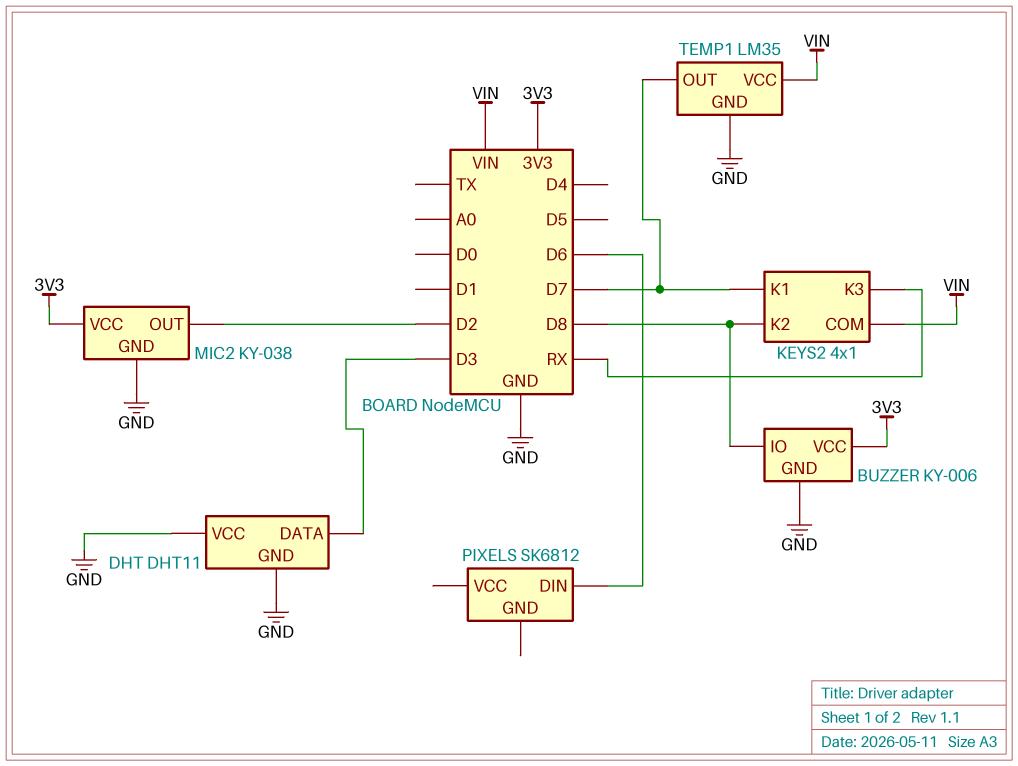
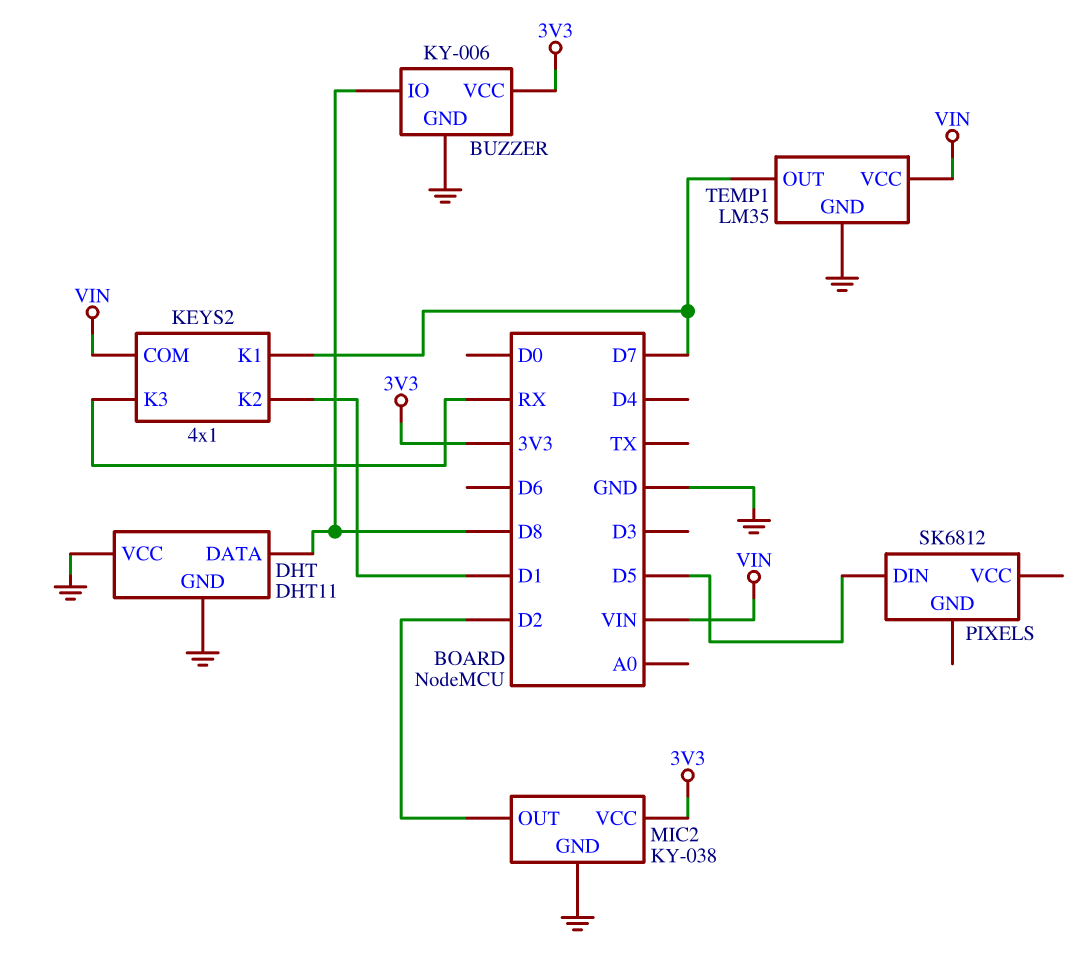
DHT pin DATA: D3 -> D8
KEYS2 pin K2: D8 -> D1
PIXELS pin DIN: D6 -> D5

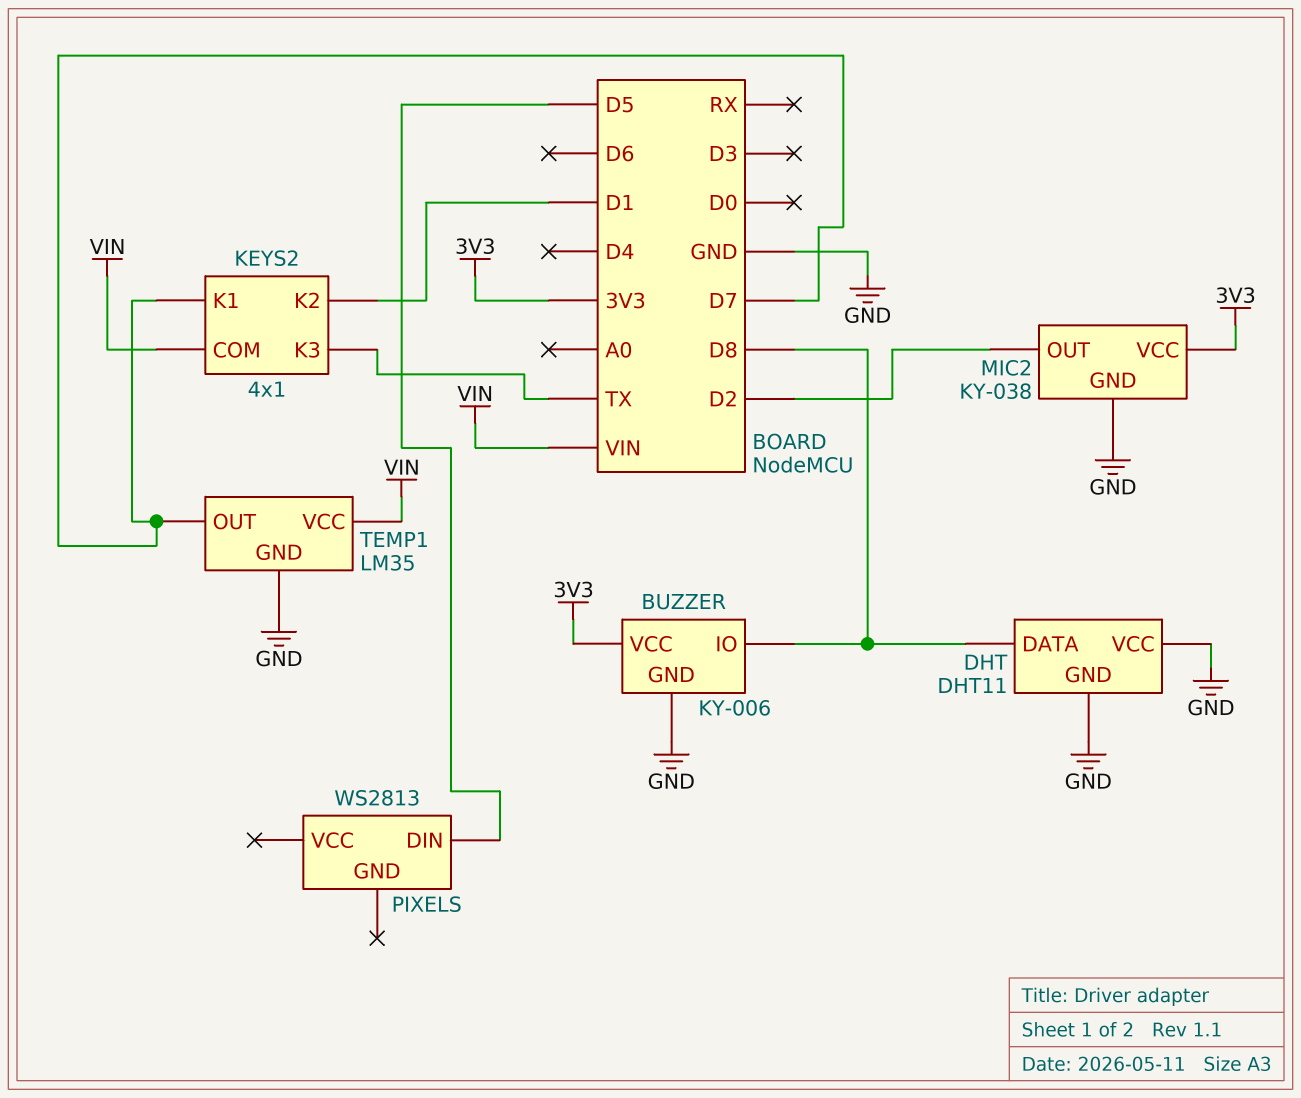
KEYS2 pin K3: RX -> TX
PIXELS: SK6812 -> WS2813

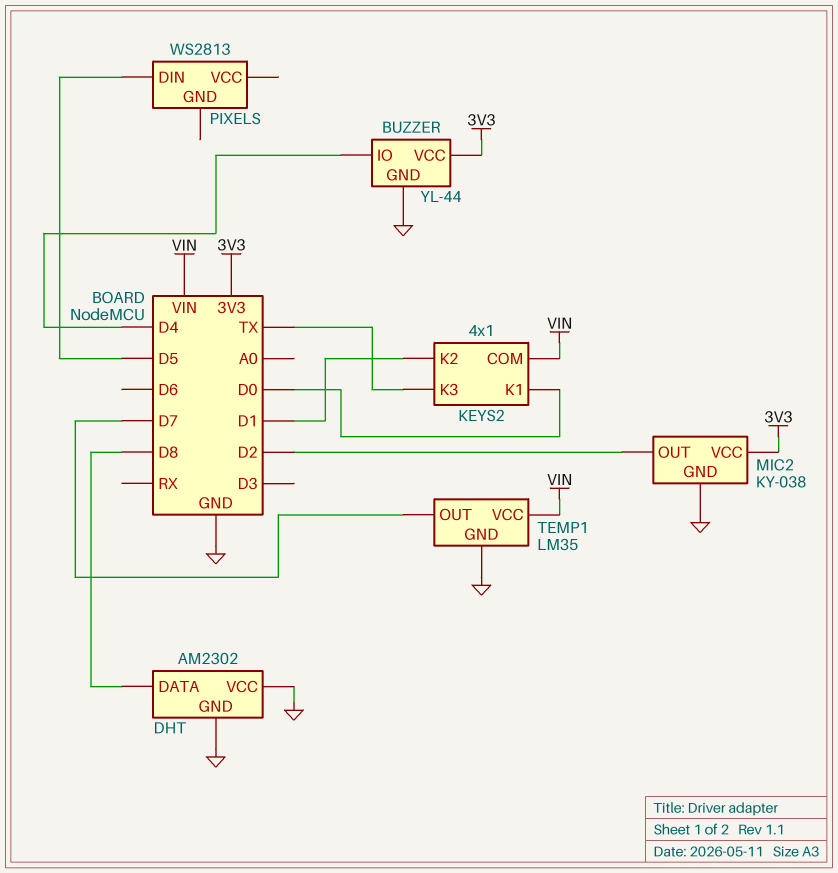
BUZZER: KY-006 -> YL-44
BUZZER pin IO: D8 -> D4
DHT: DHT11 -> AM2302
KEYS2 pin K1: D7 -> D0

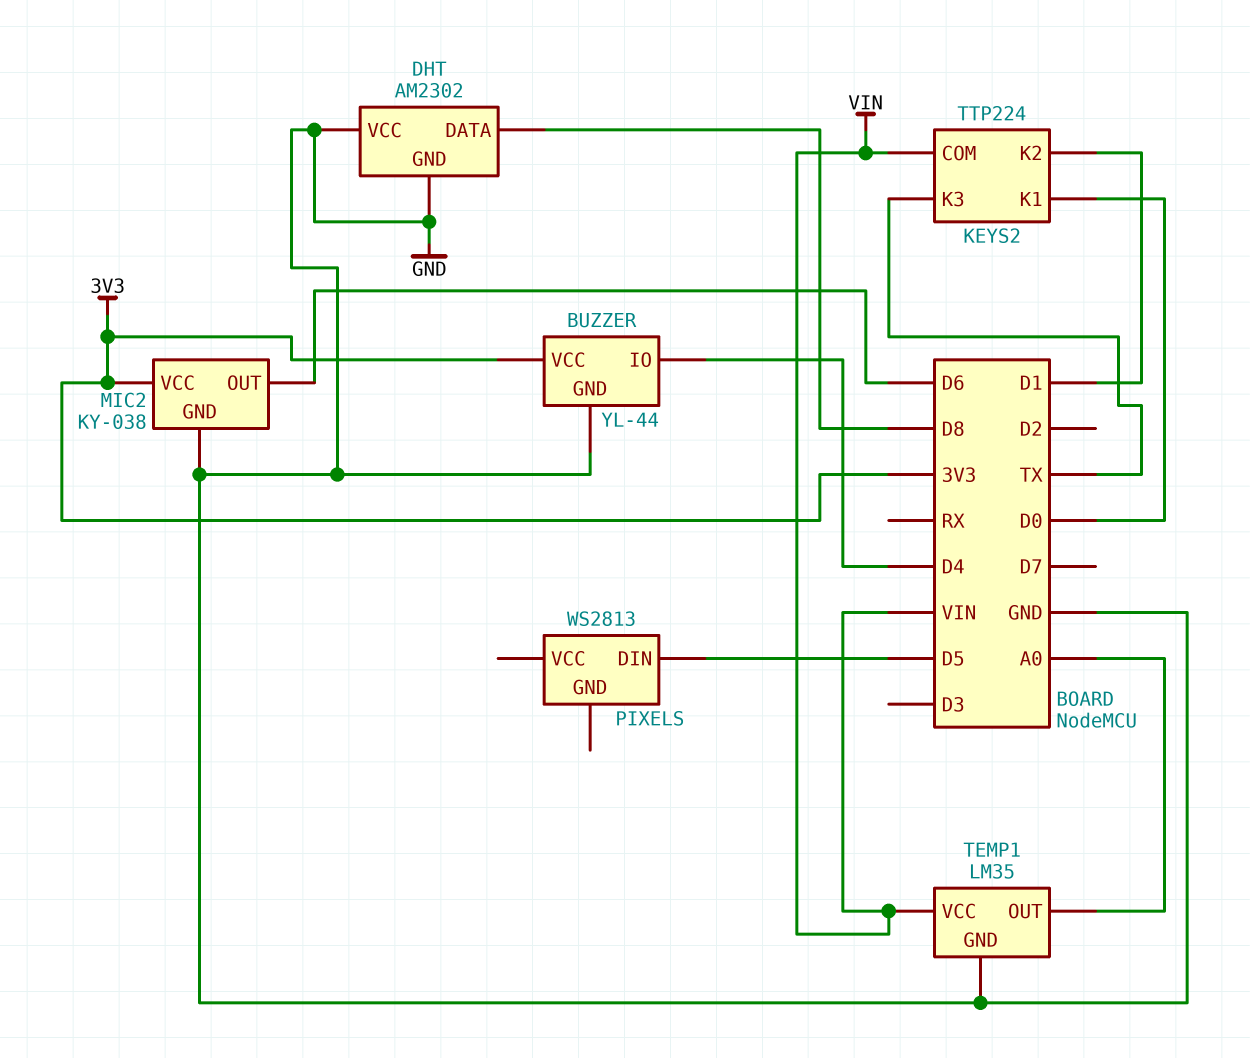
KEYS2: 4x1 -> TTP224
MIC2 pin OUT: D2 -> D6
TEMP1 pin OUT: D7 -> A0

